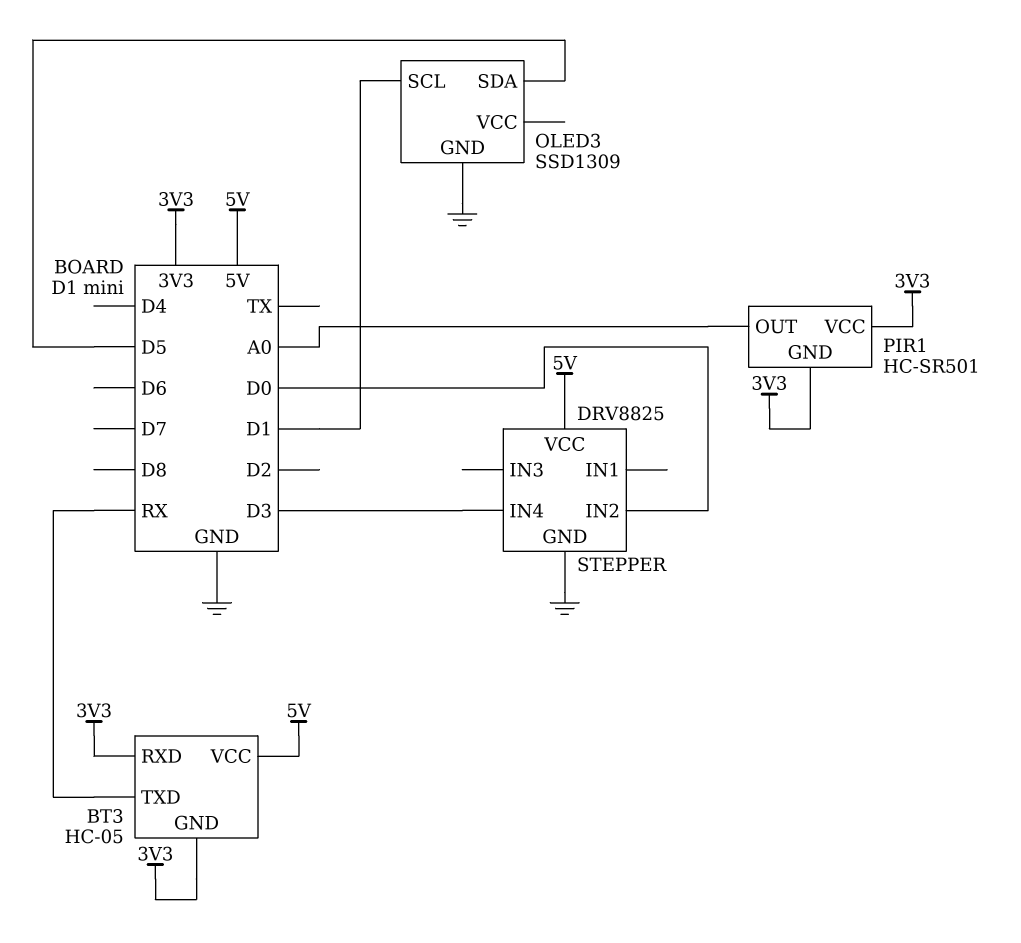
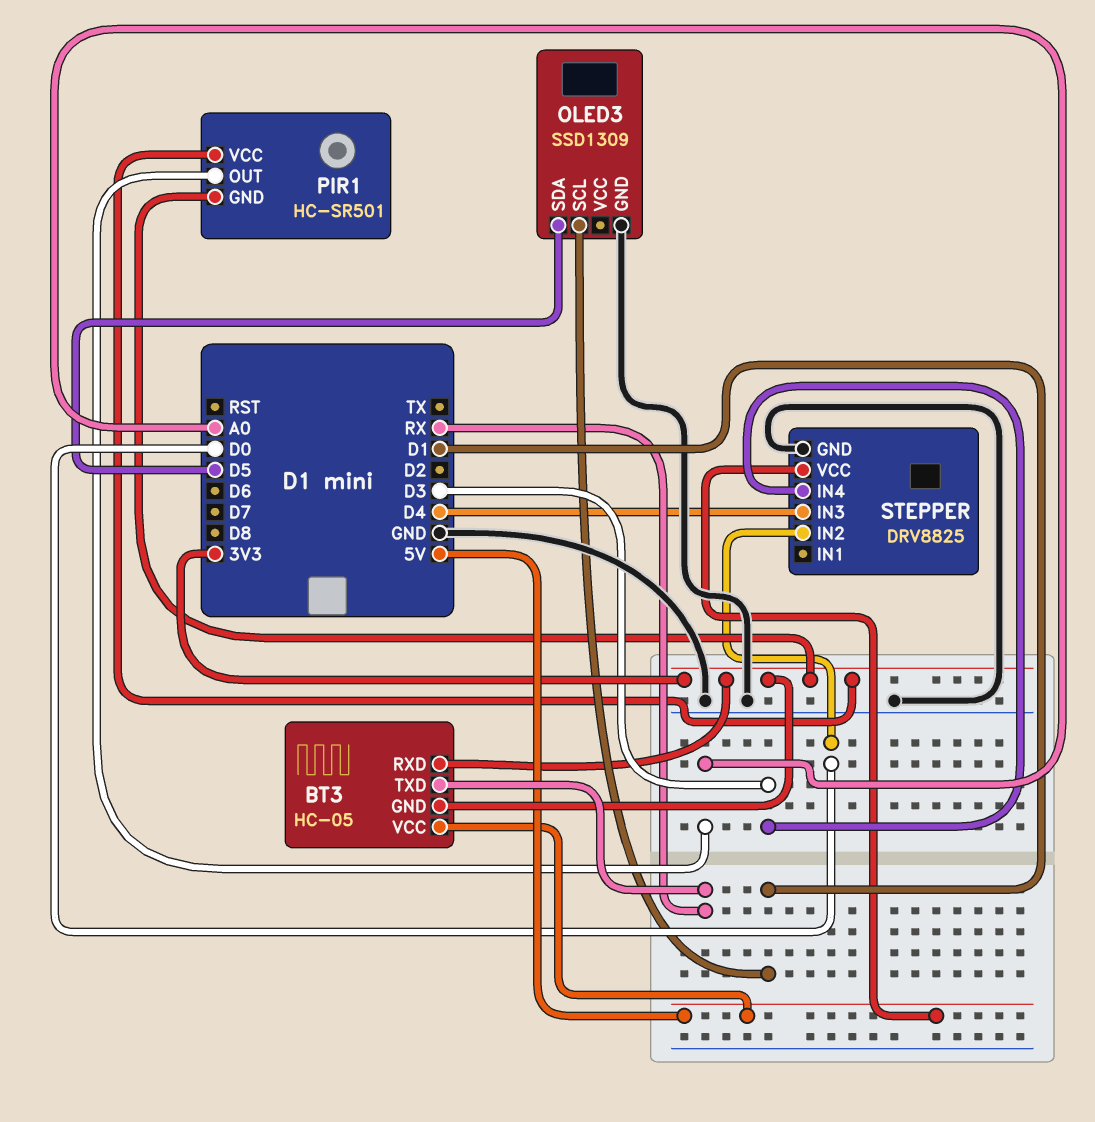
STEPPER pin IN3: none -> D4

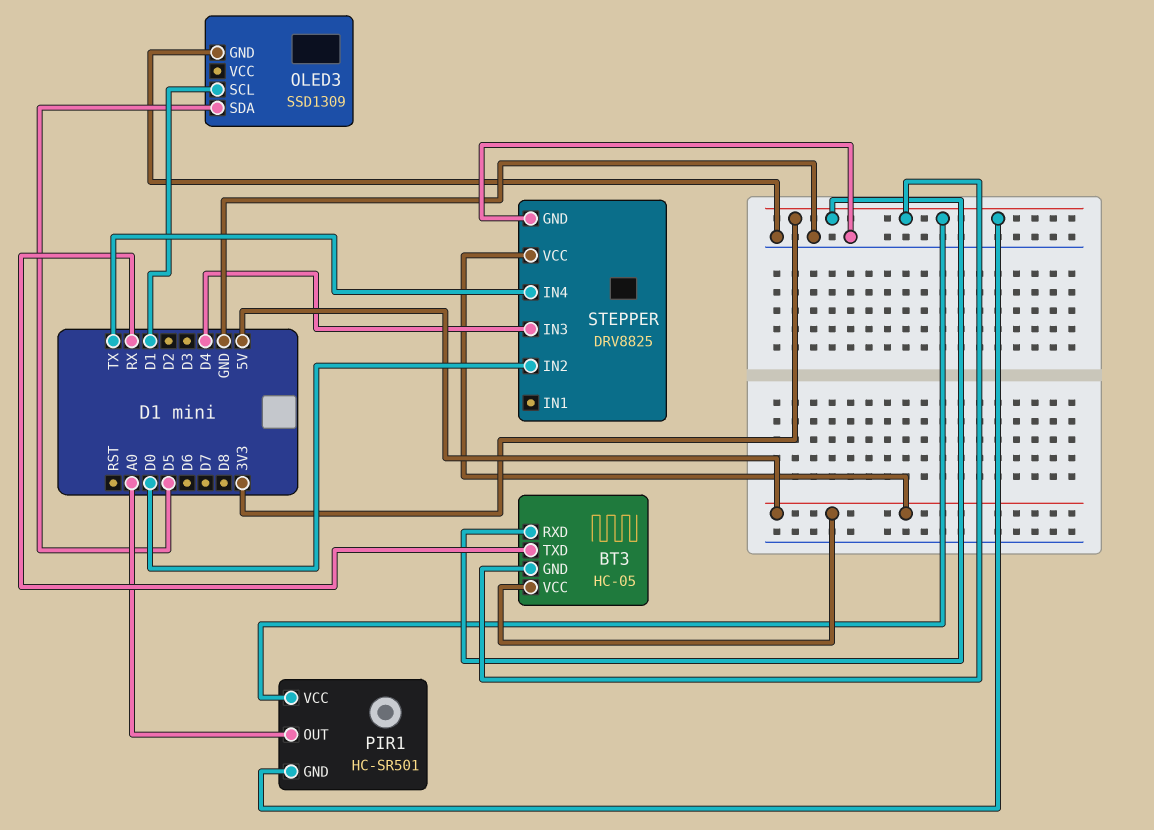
STEPPER pin IN4: D3 -> TX

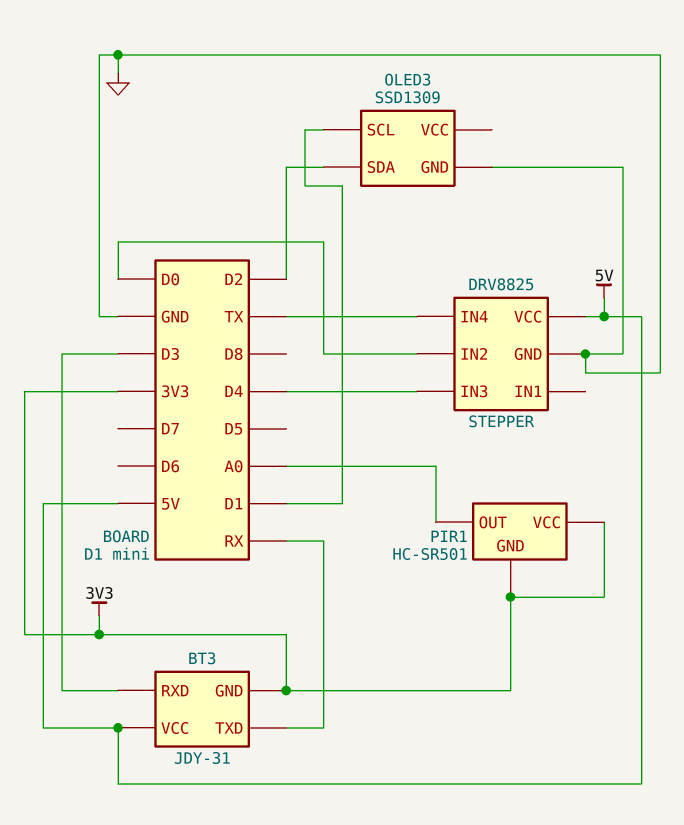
BT3: HC-05 -> JDY-31
BT3 pin RXD: 3V3 -> D3
OLED3 pin SDA: D5 -> D2

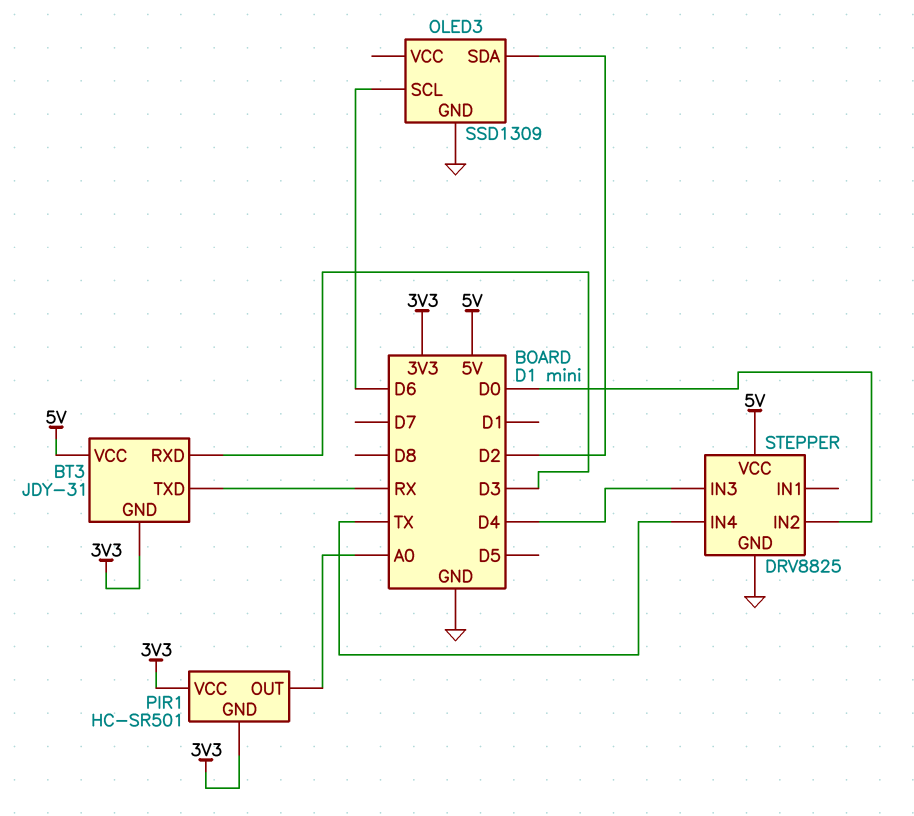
OLED3 pin SCL: D1 -> D6

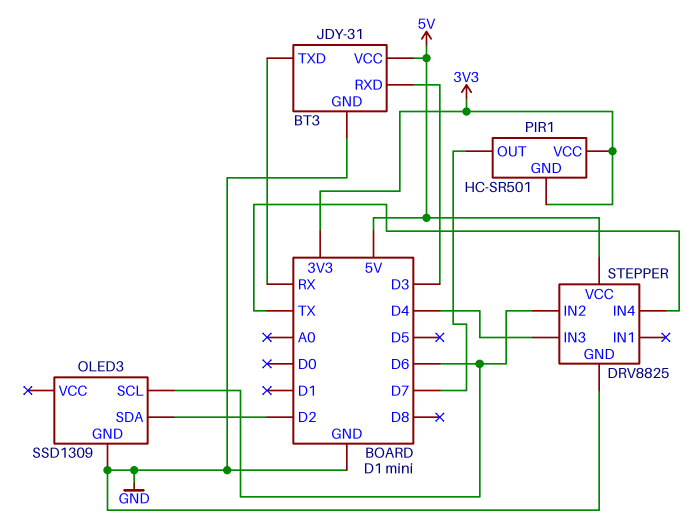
BT3 pin GND: 3V3 -> GND
PIR1 pin OUT: A0 -> D7
STEPPER pin IN2: D0 -> D6

